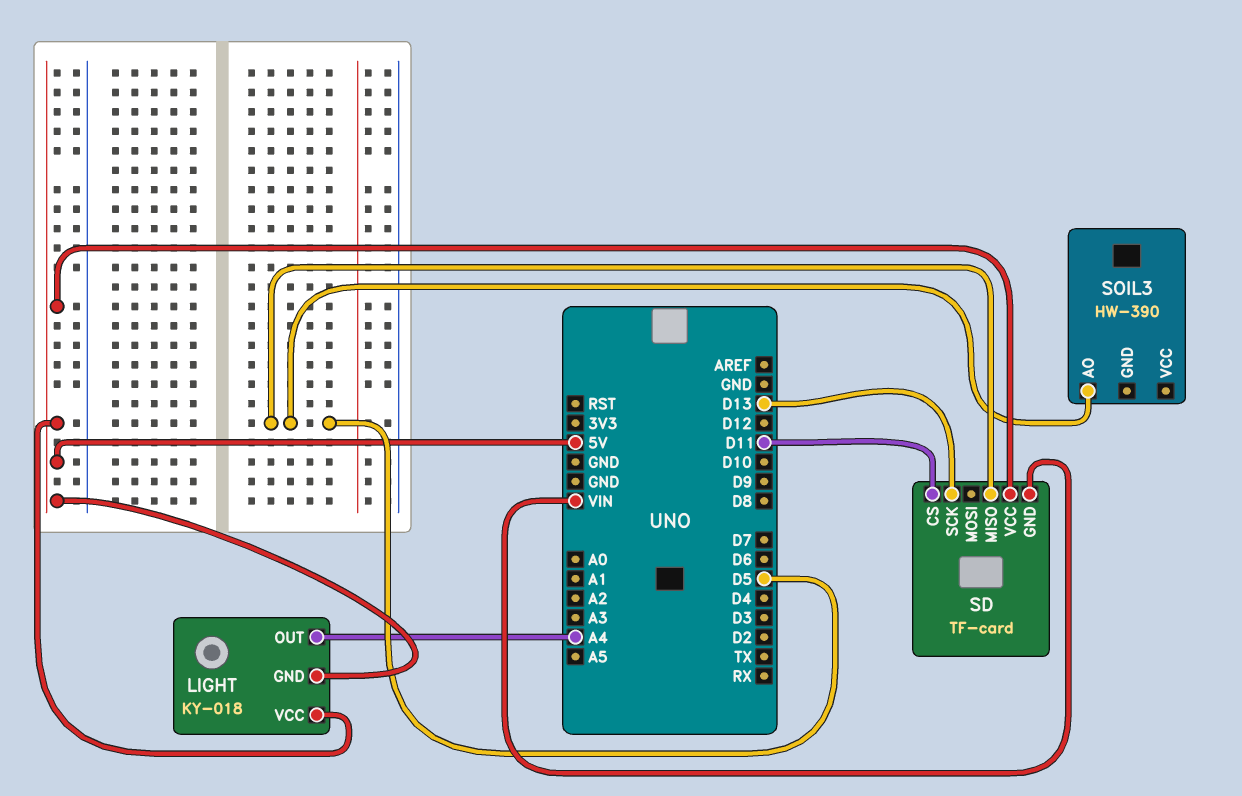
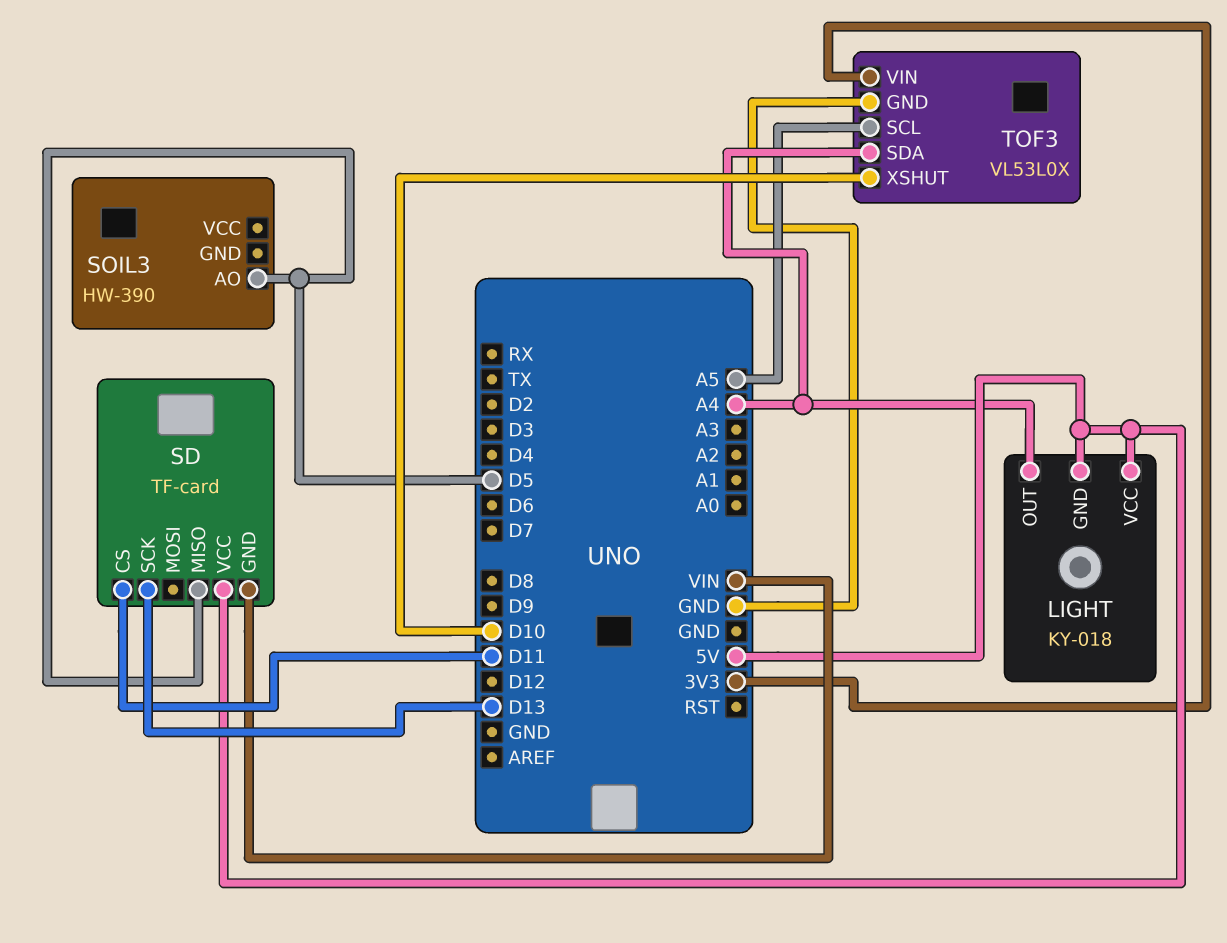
TOF3: none -> VL53L0X
TOF3 pin GND: none -> GND
TOF3 pin SCL: none -> A5
TOF3 pin SDA: none -> A4
TOF3 pin VIN: none -> 3V3
TOF3 pin XSHUT: none -> D10

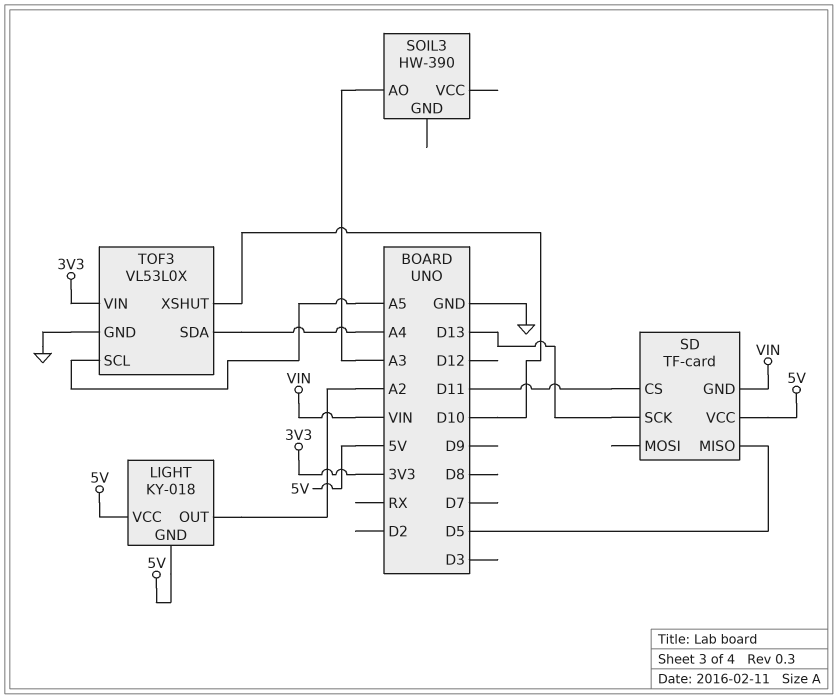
LIGHT pin OUT: A4 -> A2
SOIL3 pin AO: D5 -> A3

